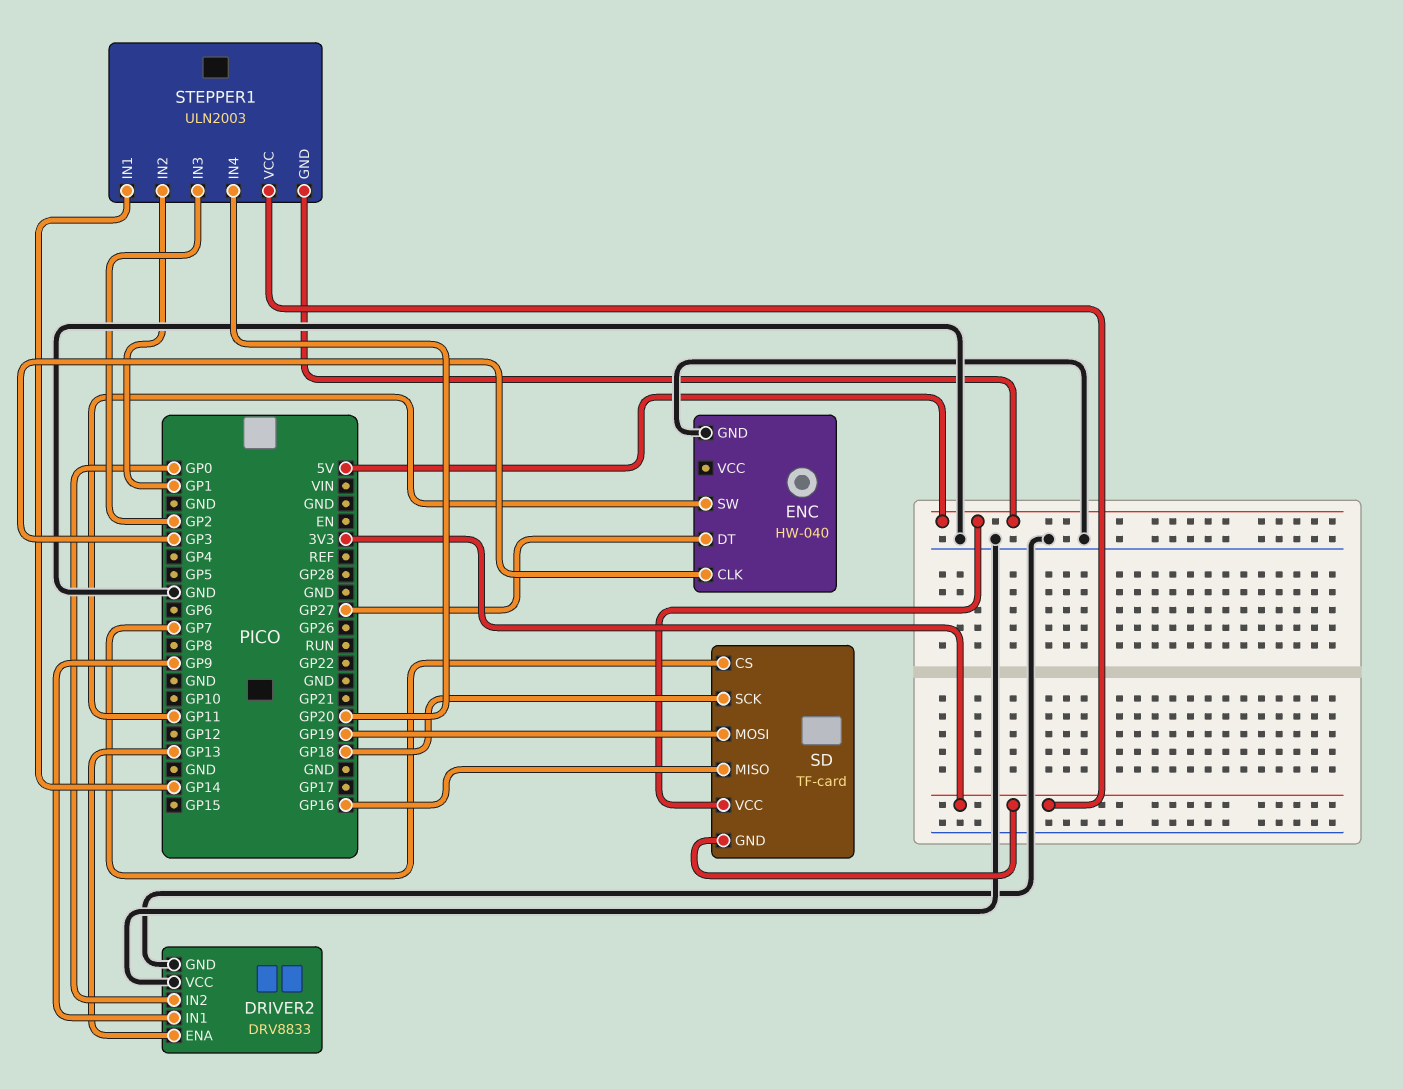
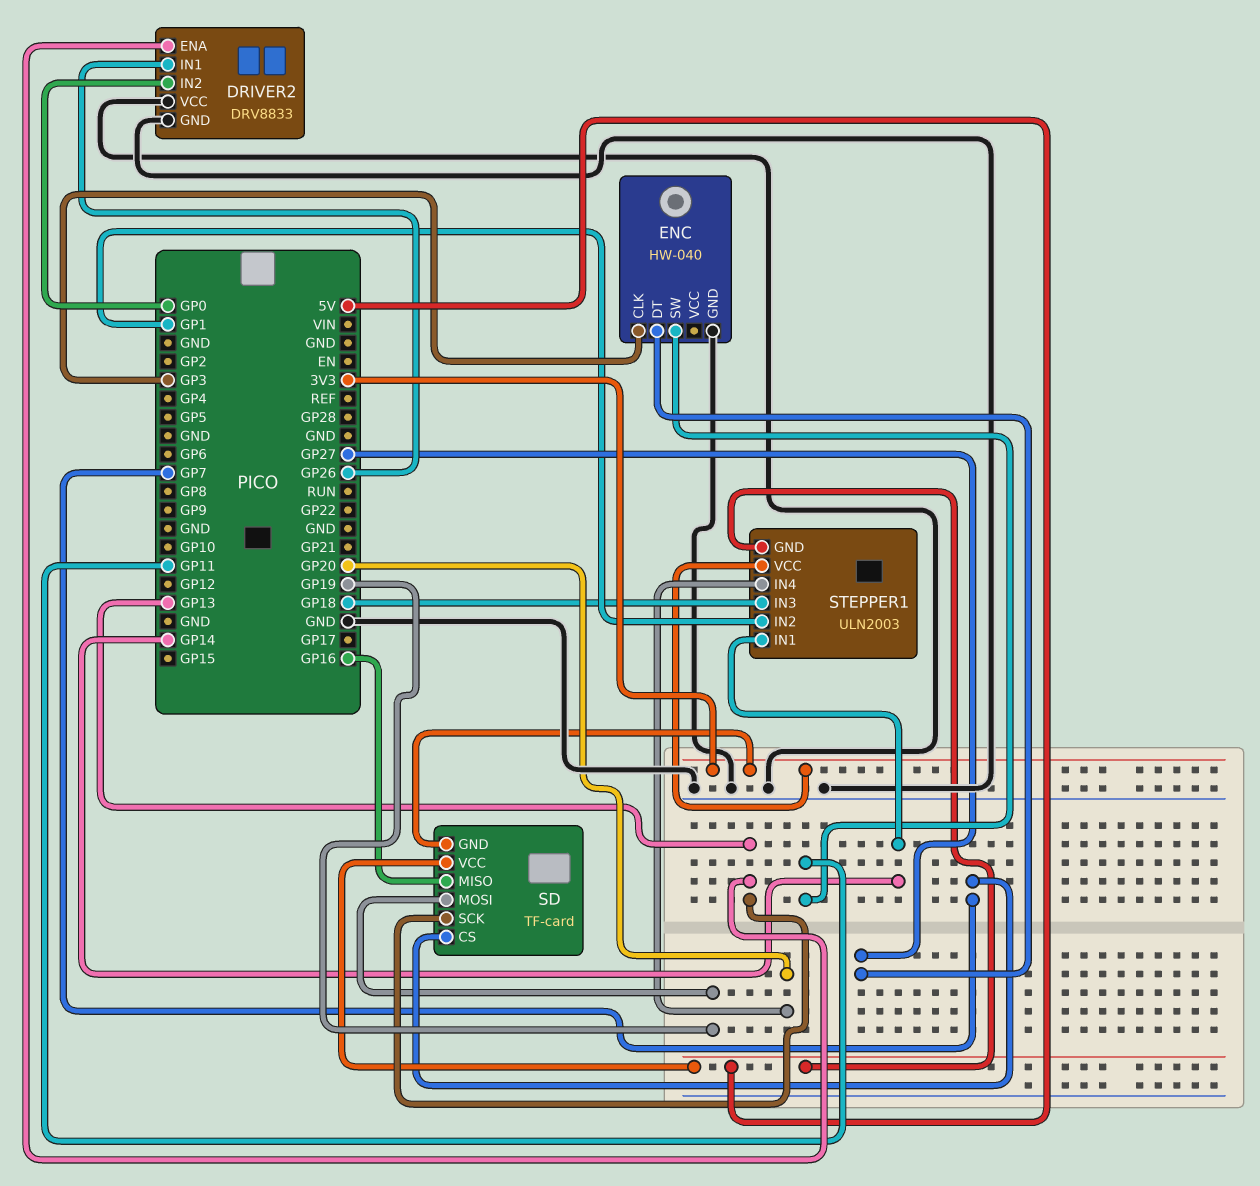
DRIVER2 pin IN1: GP9 -> GP26
SD pin SCK: GP18 -> GP13
STEPPER1 pin IN3: GP2 -> GP18

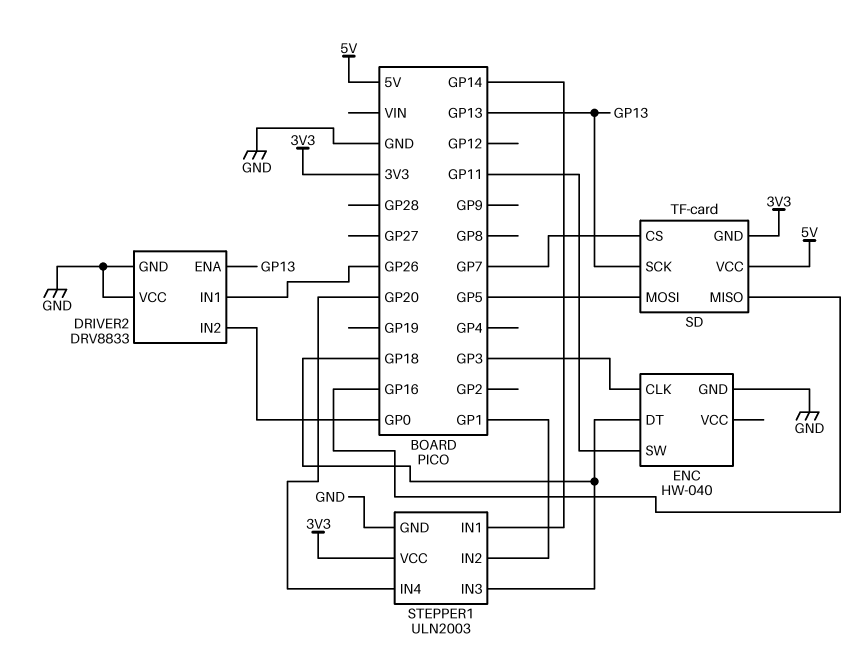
ENC pin DT: GP27 -> GP18
SD pin MOSI: GP19 -> GP5
STEPPER1 pin GND: 5V -> GND

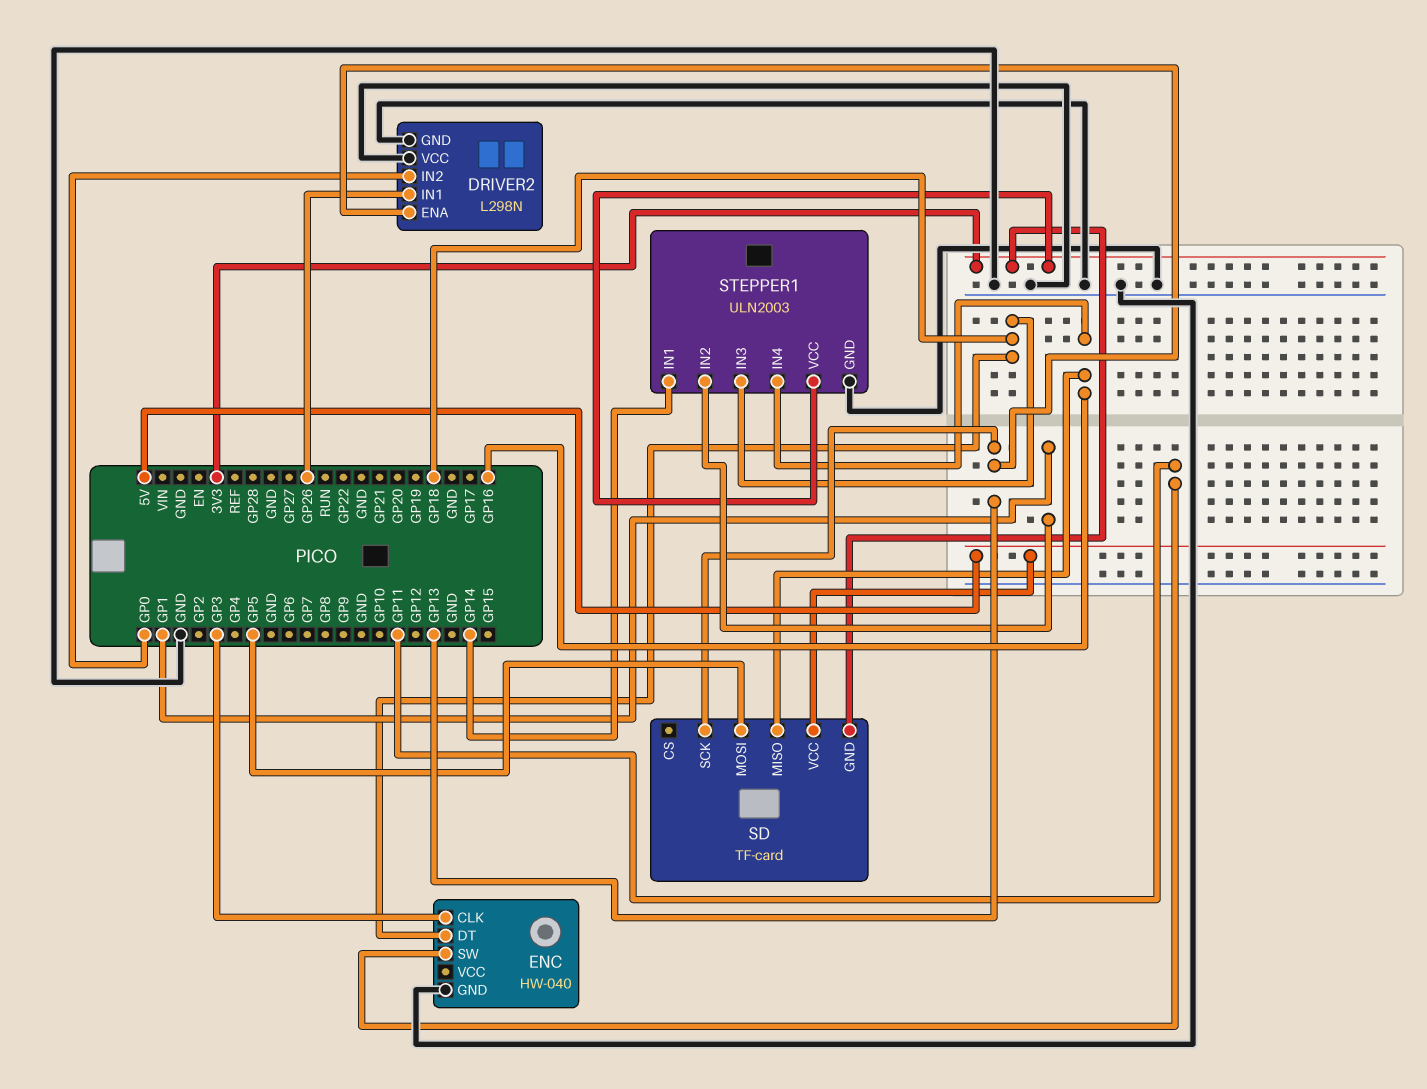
DRIVER2: DRV8833 -> L298N
SD pin CS: GP7 -> none
STEPPER1 pin IN4: GP20 -> GP16

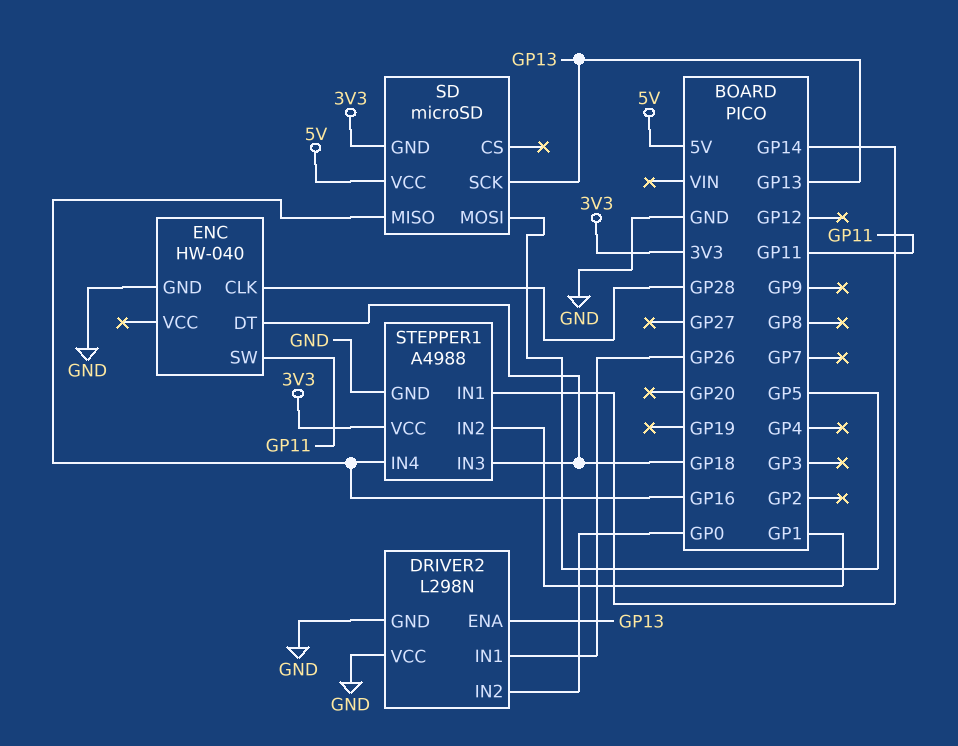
ENC pin CLK: GP3 -> GP28
SD: TF-card -> microSD
STEPPER1: ULN2003 -> A4988

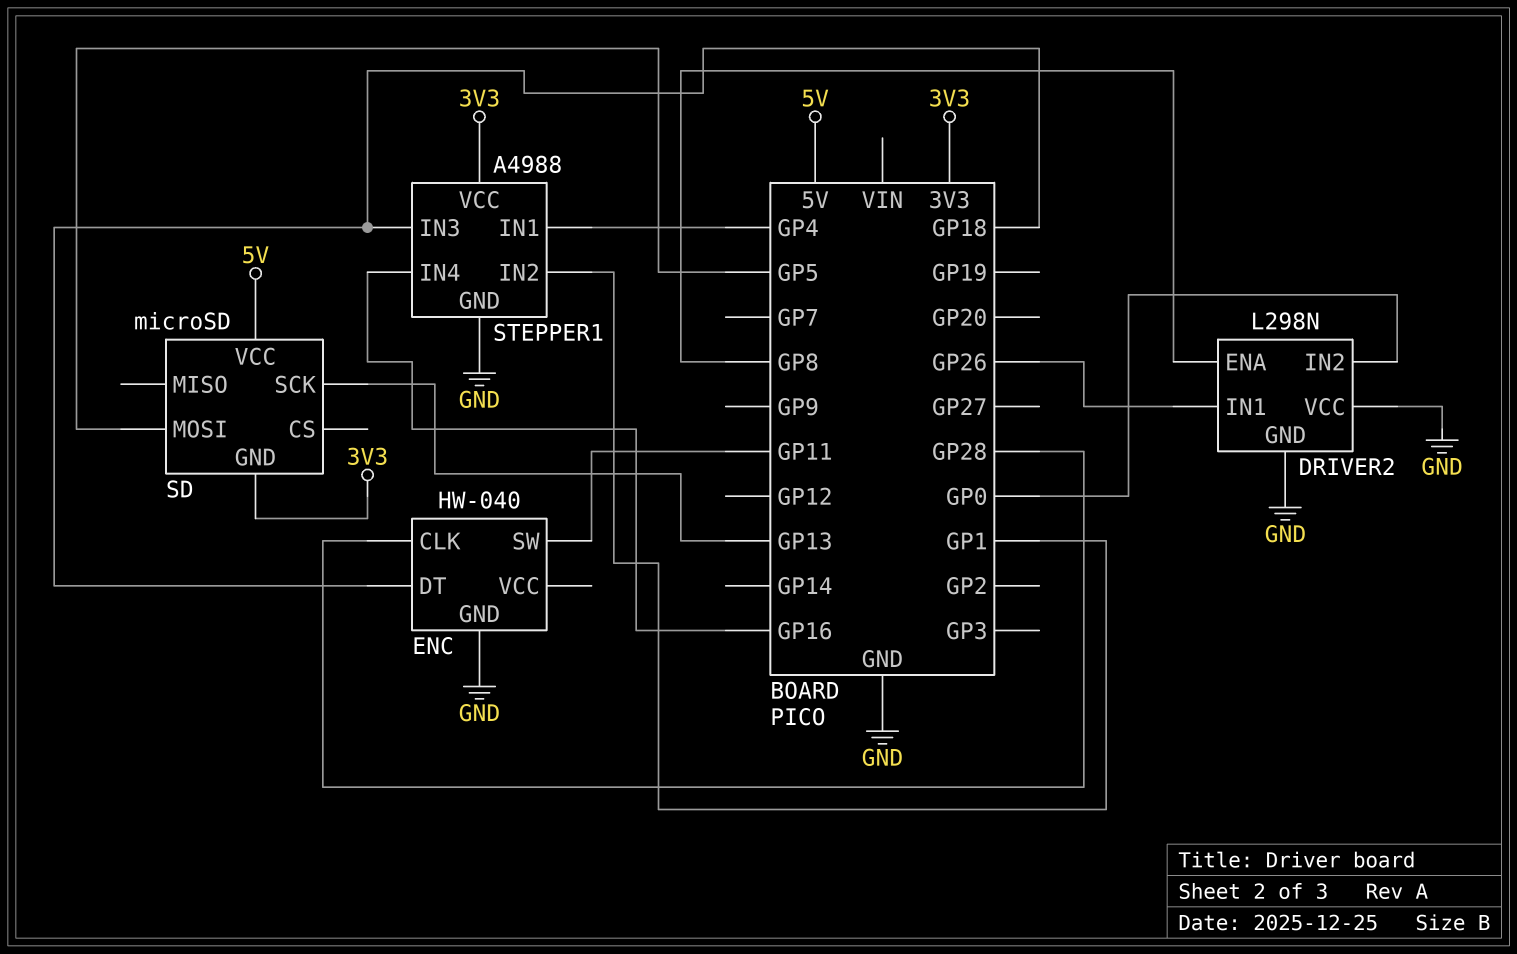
DRIVER2 pin ENA: GP13 -> GP8
SD pin MISO: GP16 -> none
STEPPER1 pin IN1: GP14 -> GP4

